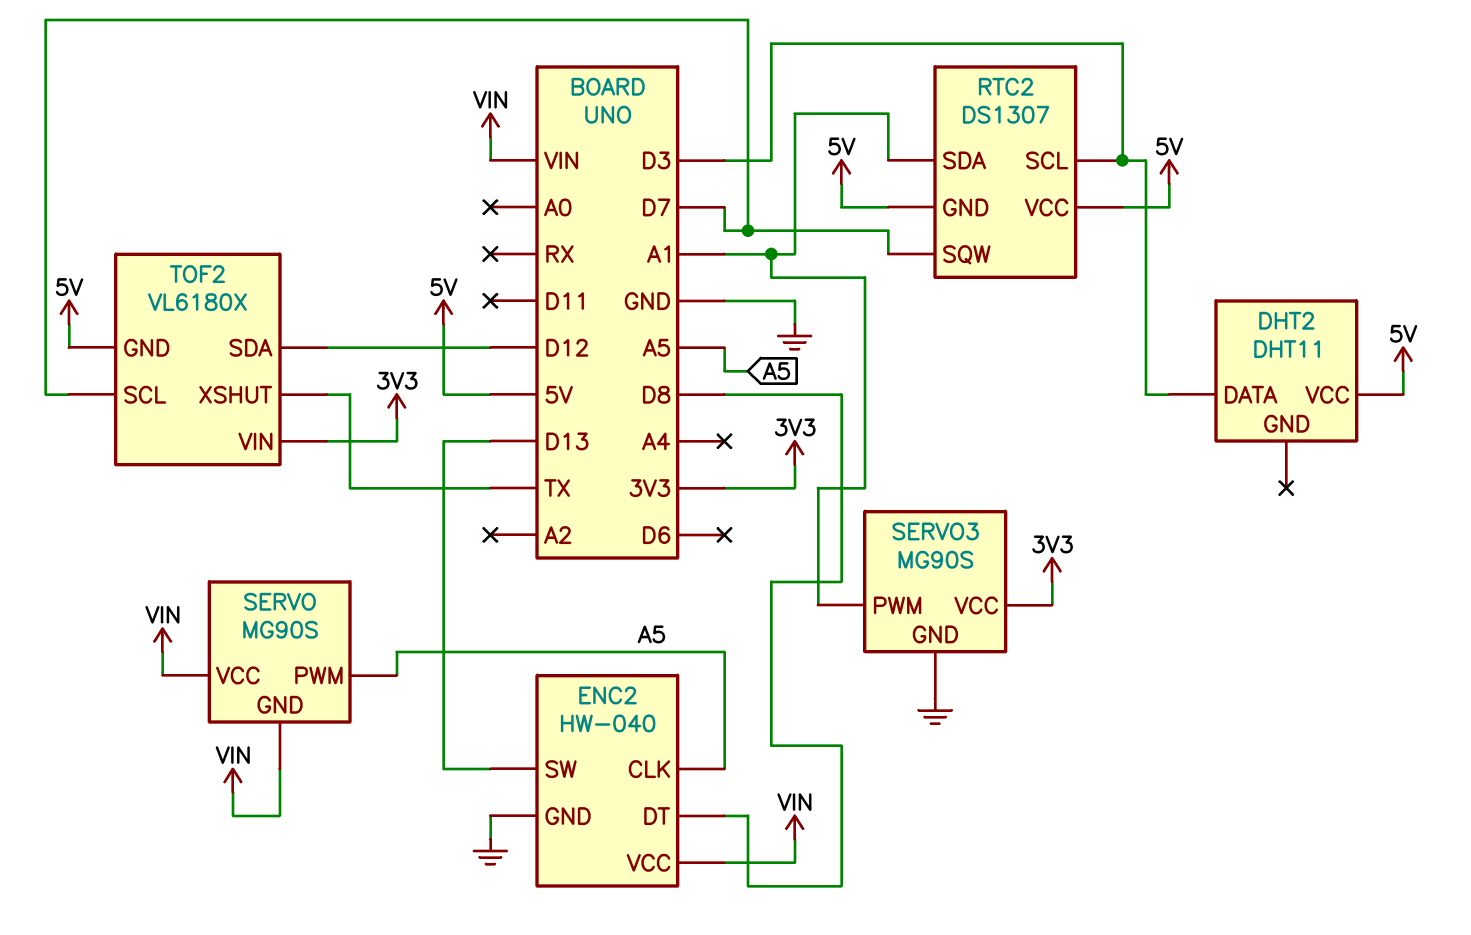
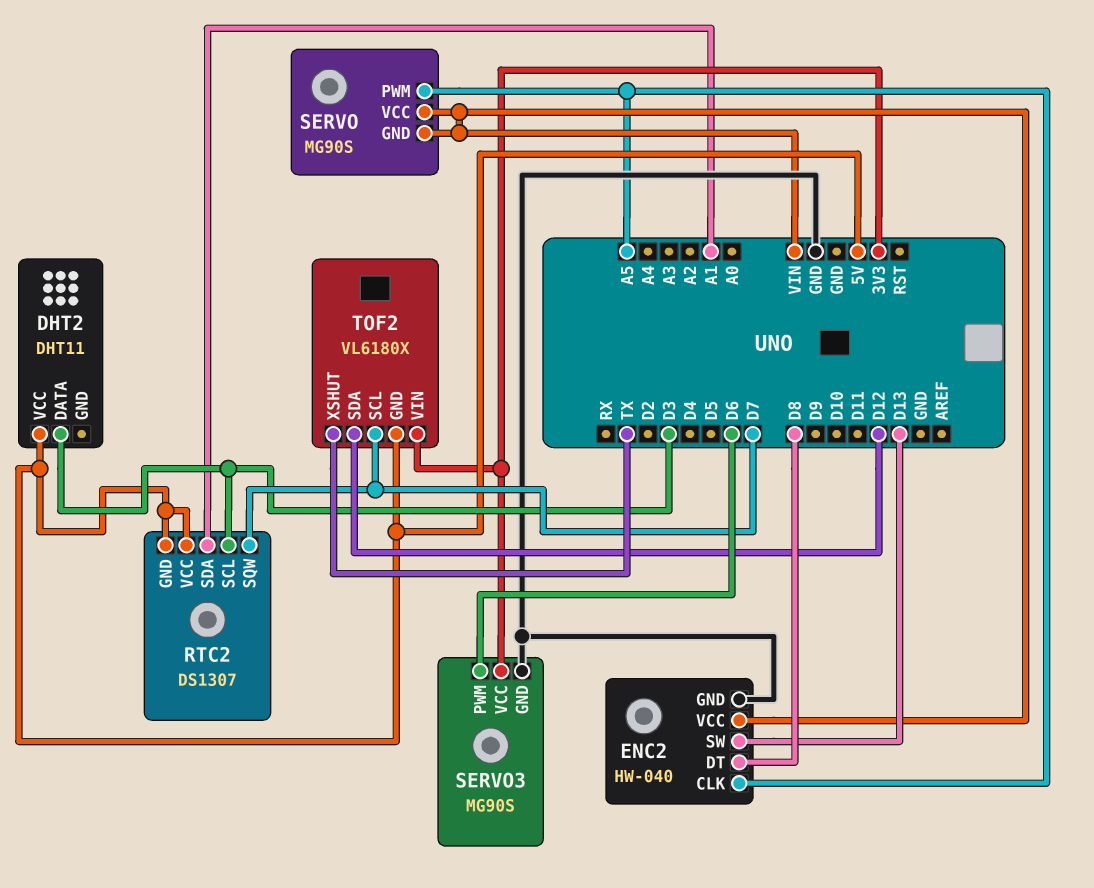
SERVO3 pin PWM: A1 -> D6

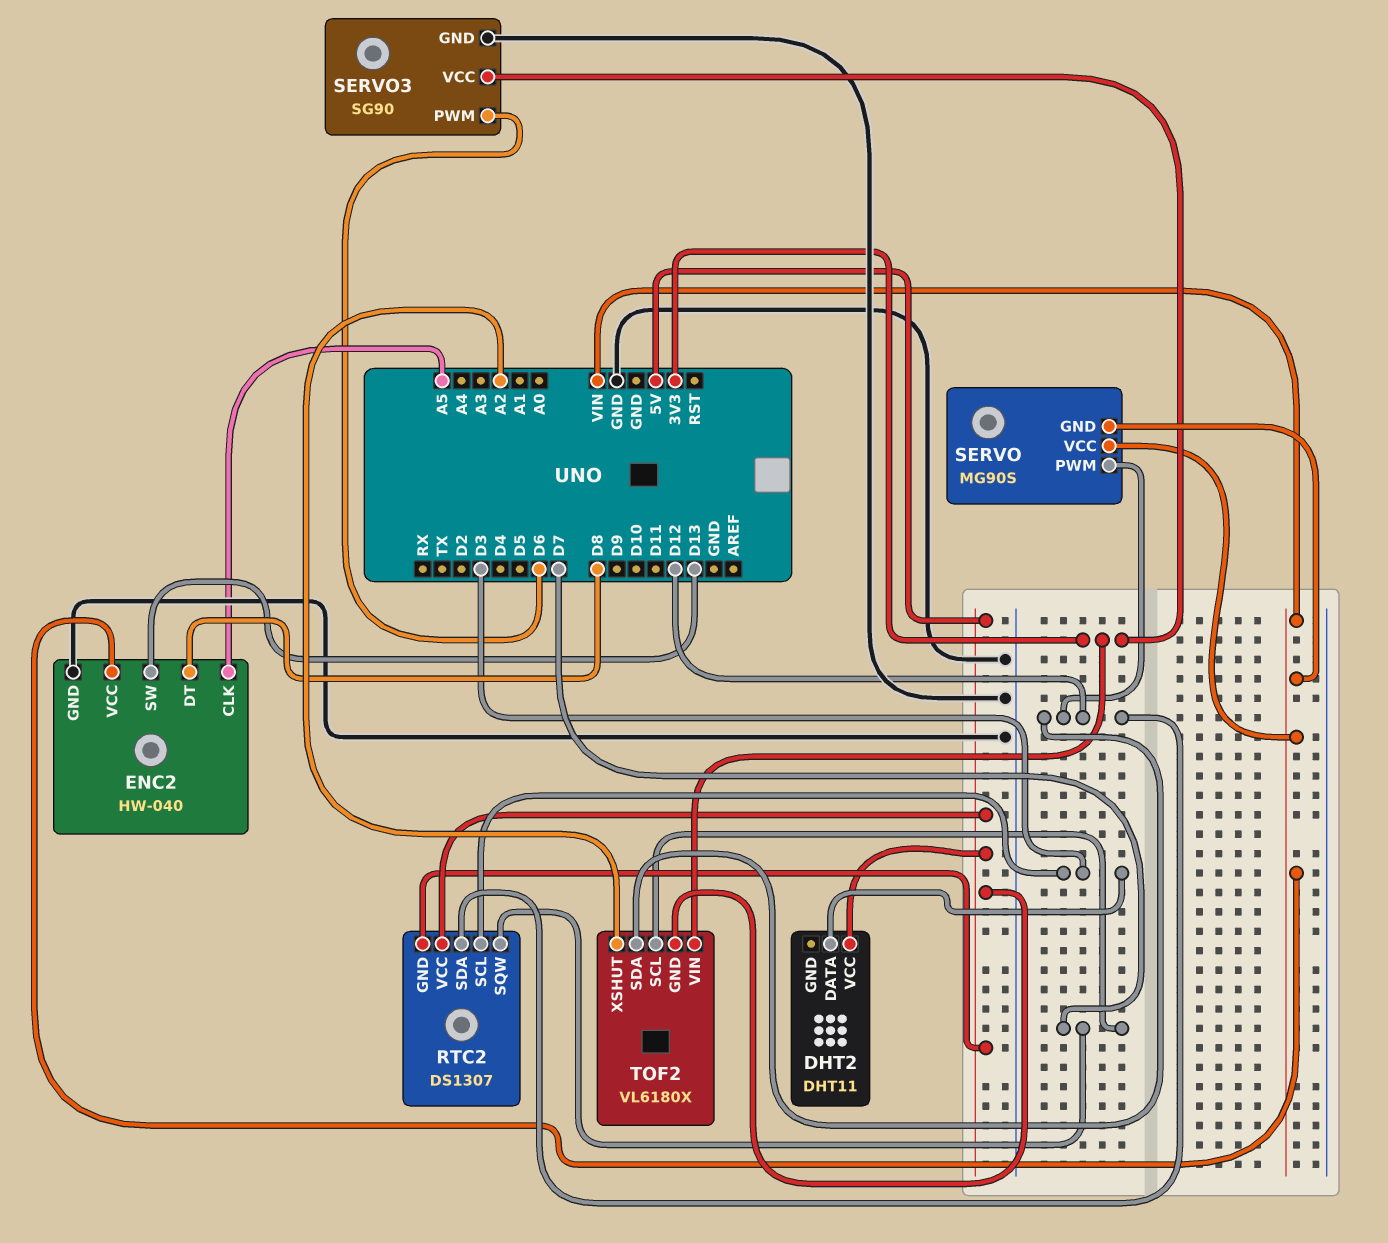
RTC2 pin SDA: A1 -> D12
SERVO pin PWM: A5 -> D12
SERVO3: MG90S -> SG90
TOF2 pin XSHUT: TX -> A2

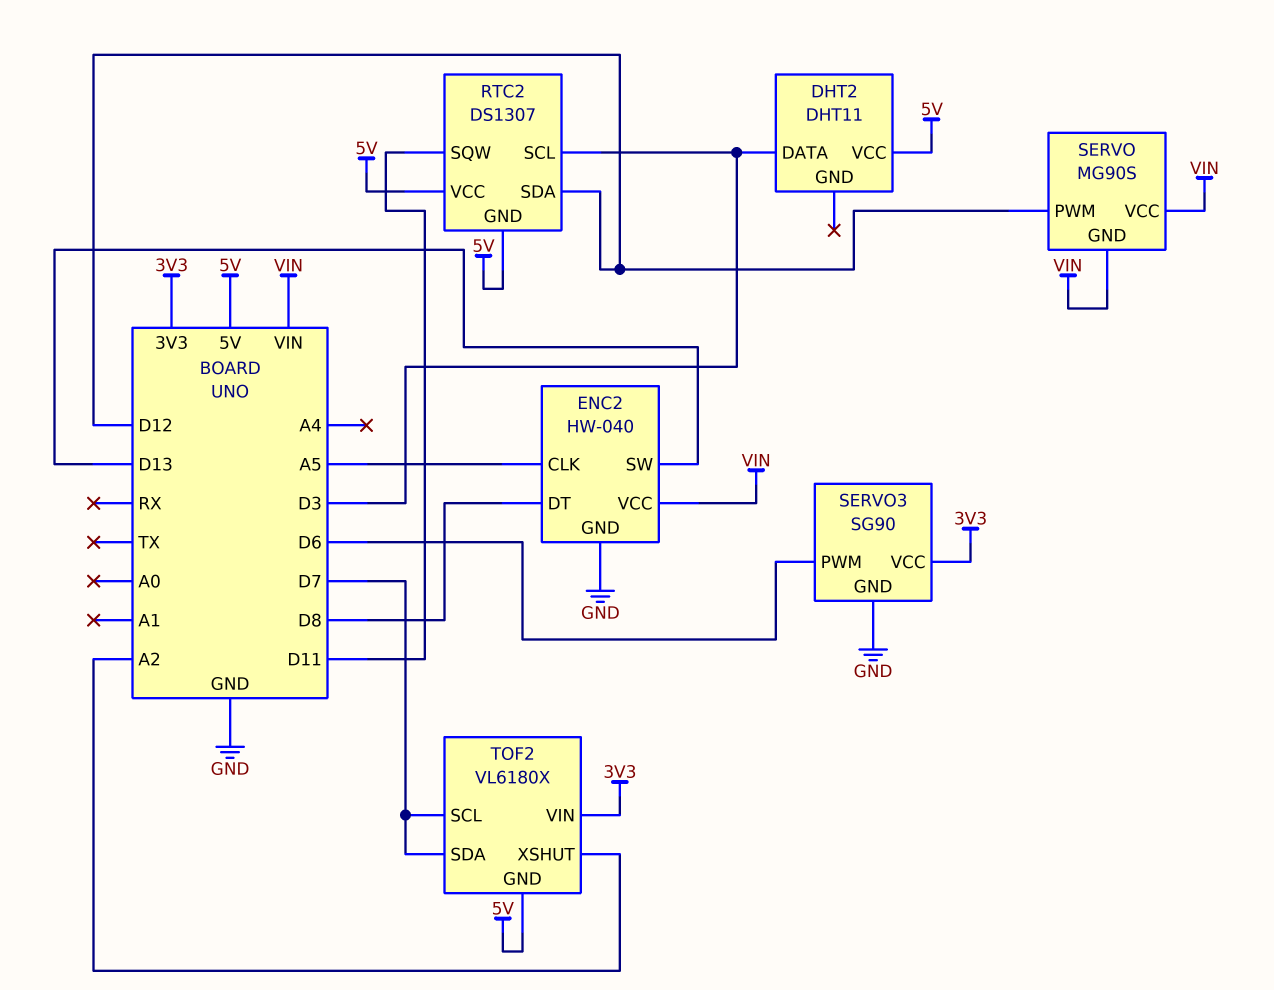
RTC2 pin SQW: D7 -> D11
TOF2 pin SDA: D12 -> D7

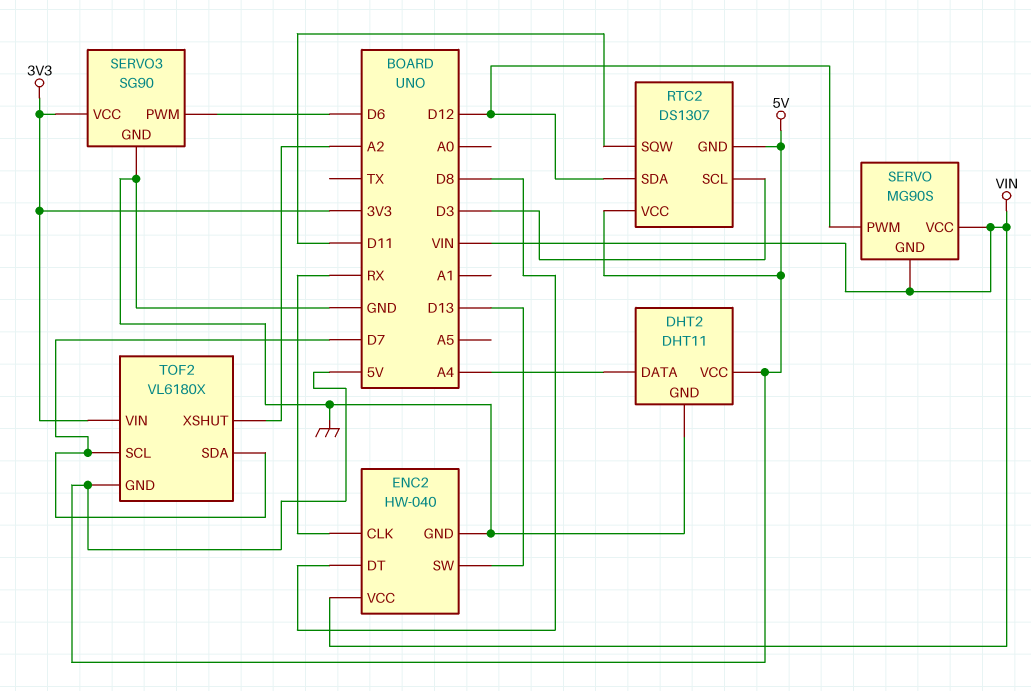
DHT2 pin DATA: D3 -> A4
DHT2 pin GND: none -> GND
ENC2 pin CLK: A5 -> RX

